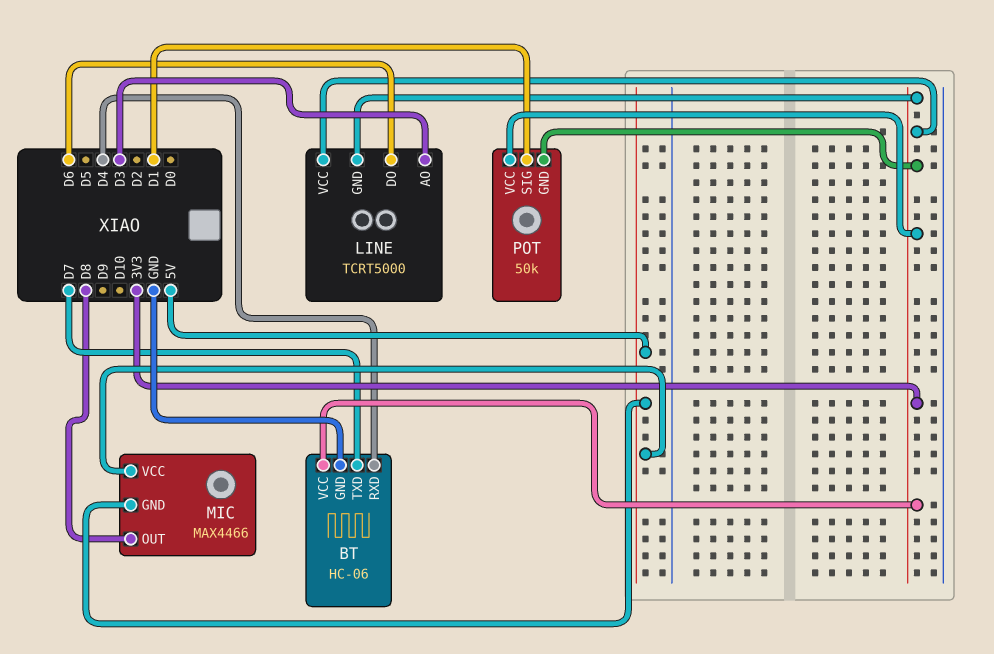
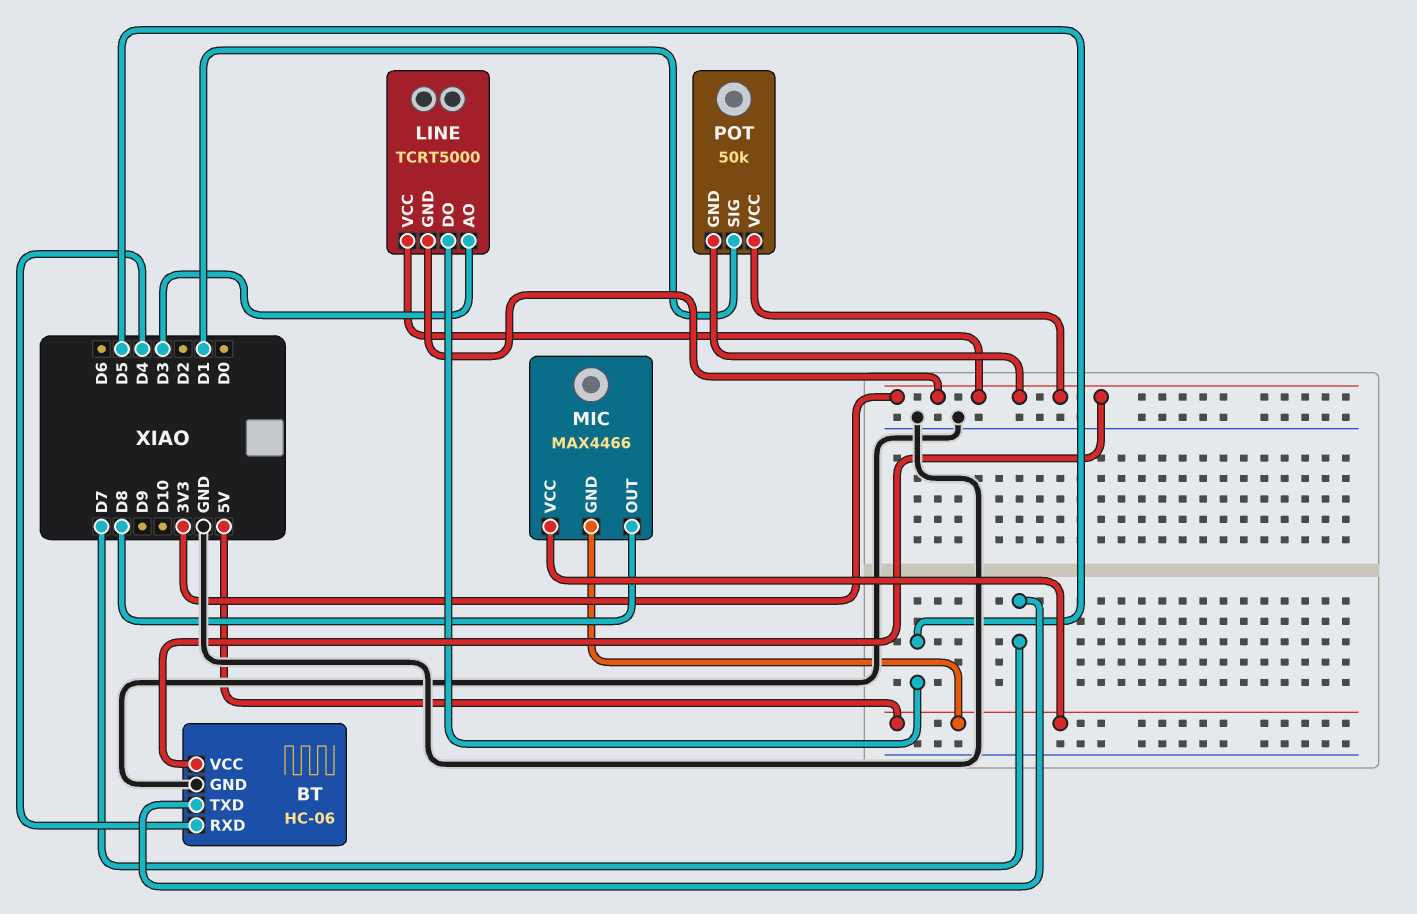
LINE pin DO: D6 -> D5

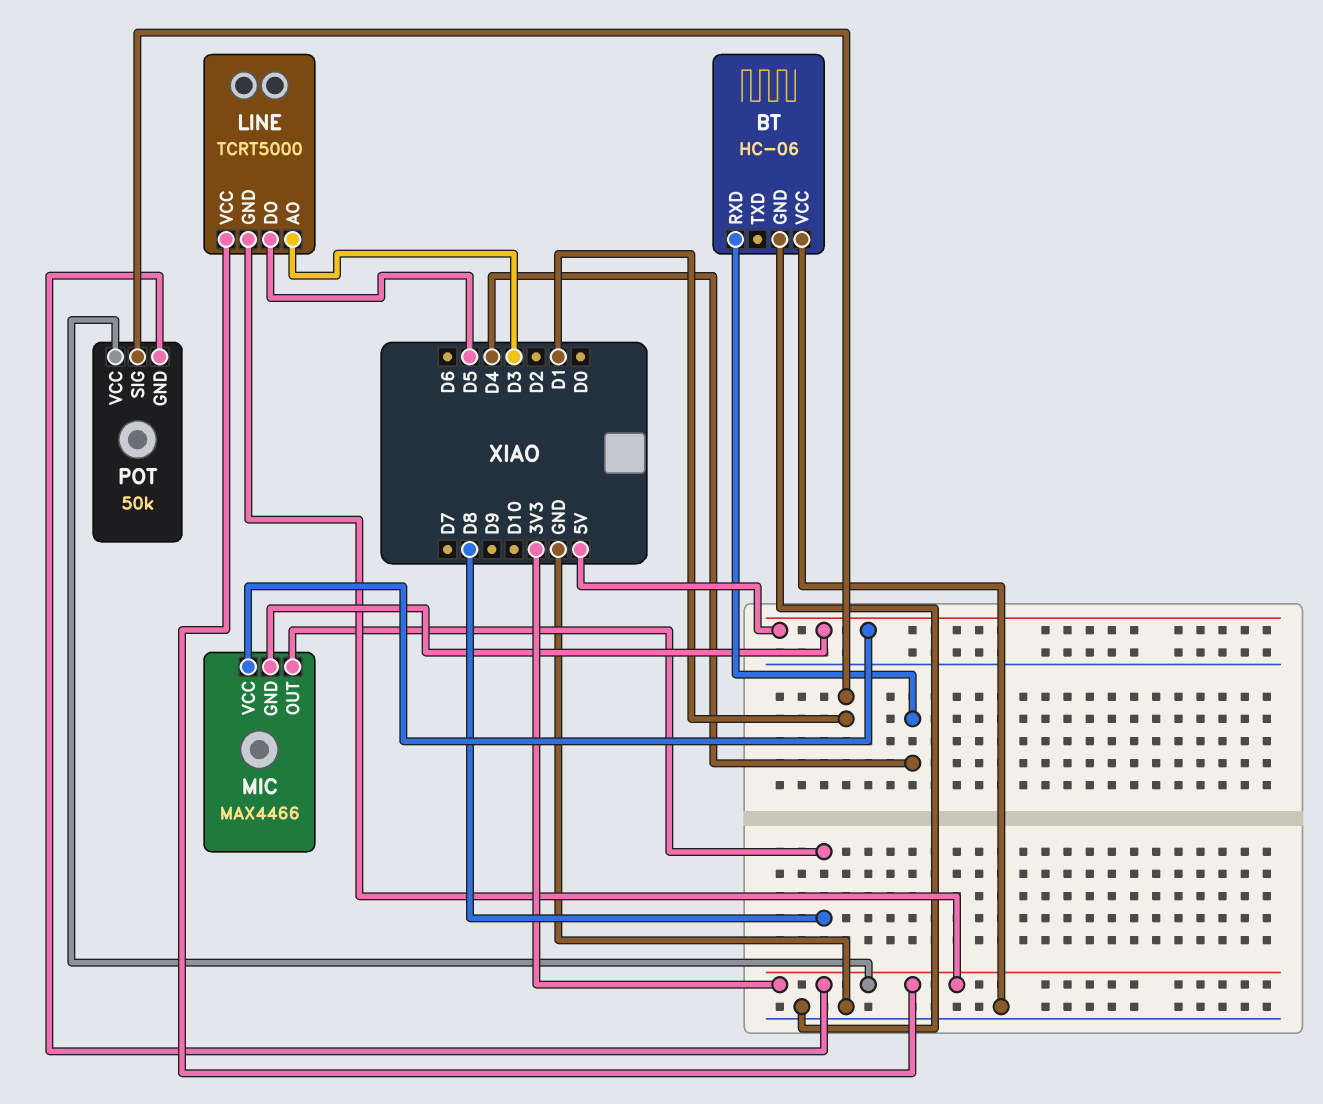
BT pin TXD: D7 -> none
BT pin VCC: 3V3 -> GND

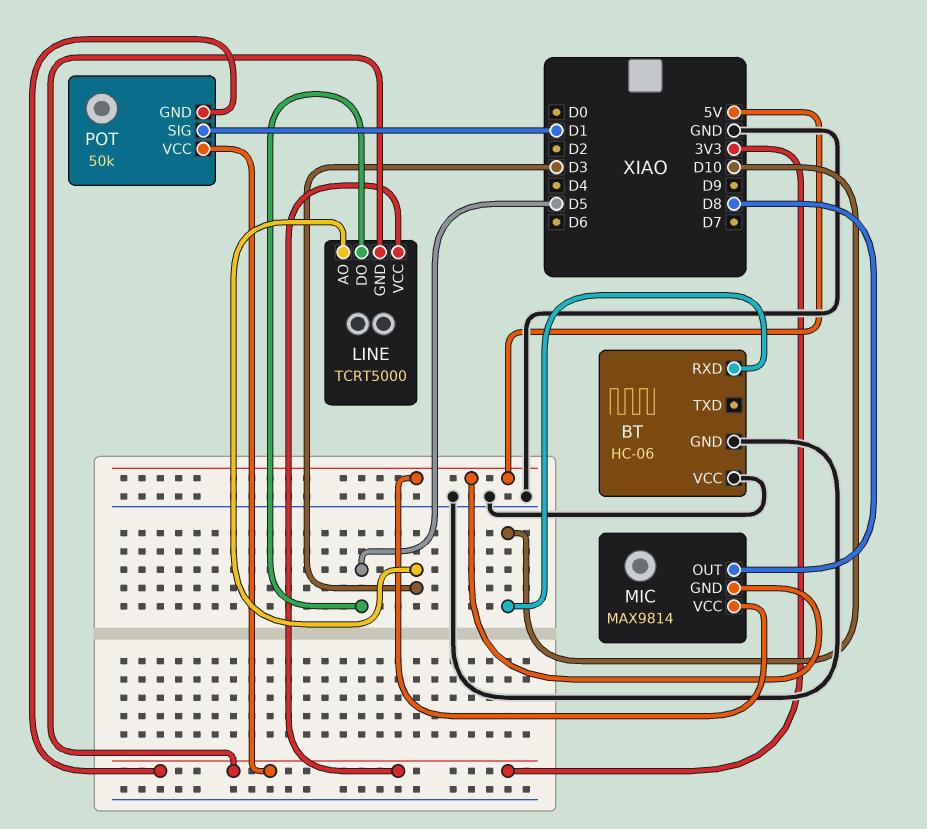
BT pin RXD: D4 -> D10
MIC: MAX4466 -> MAX9814

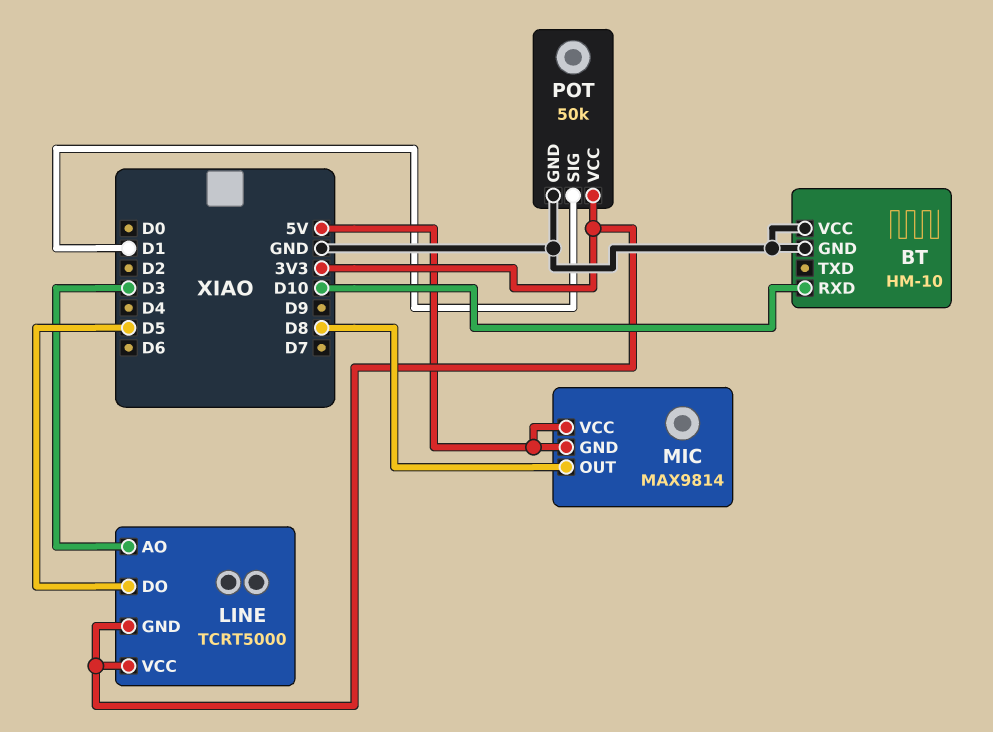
BT: HC-06 -> HM-10
POT pin GND: 3V3 -> GND

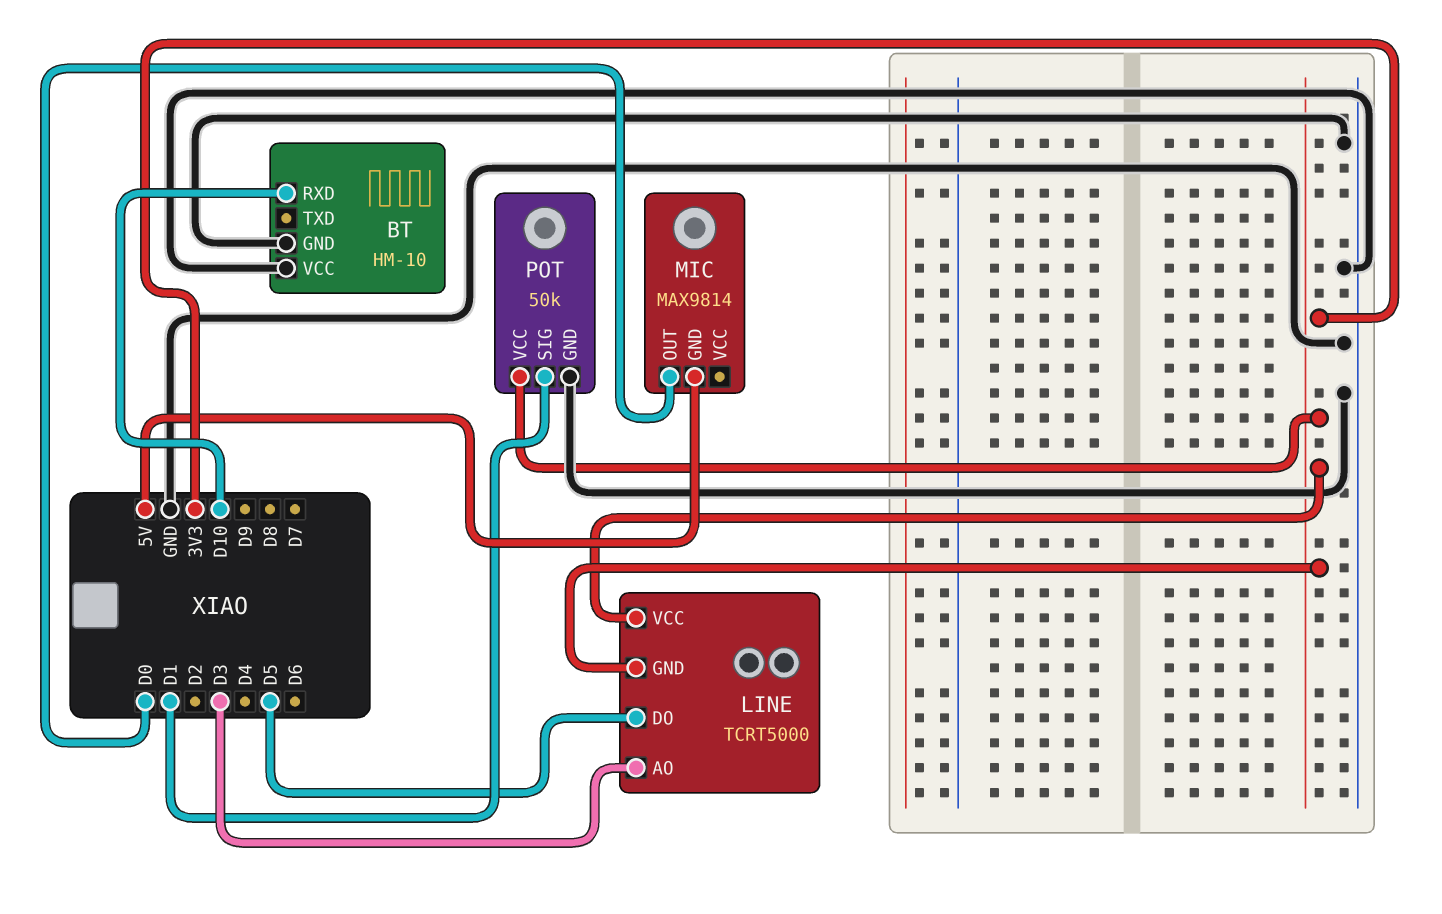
MIC pin OUT: D8 -> D0
MIC pin VCC: 5V -> none

